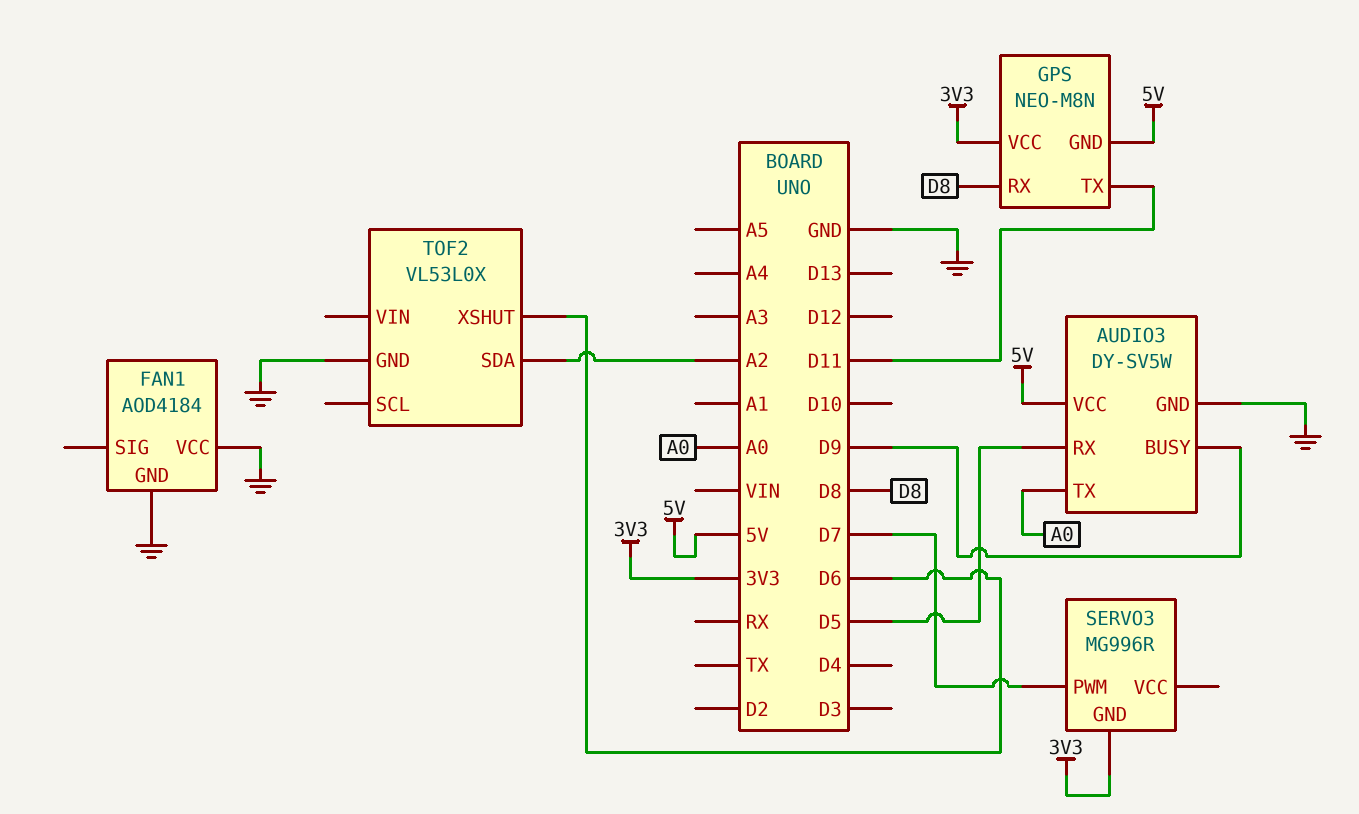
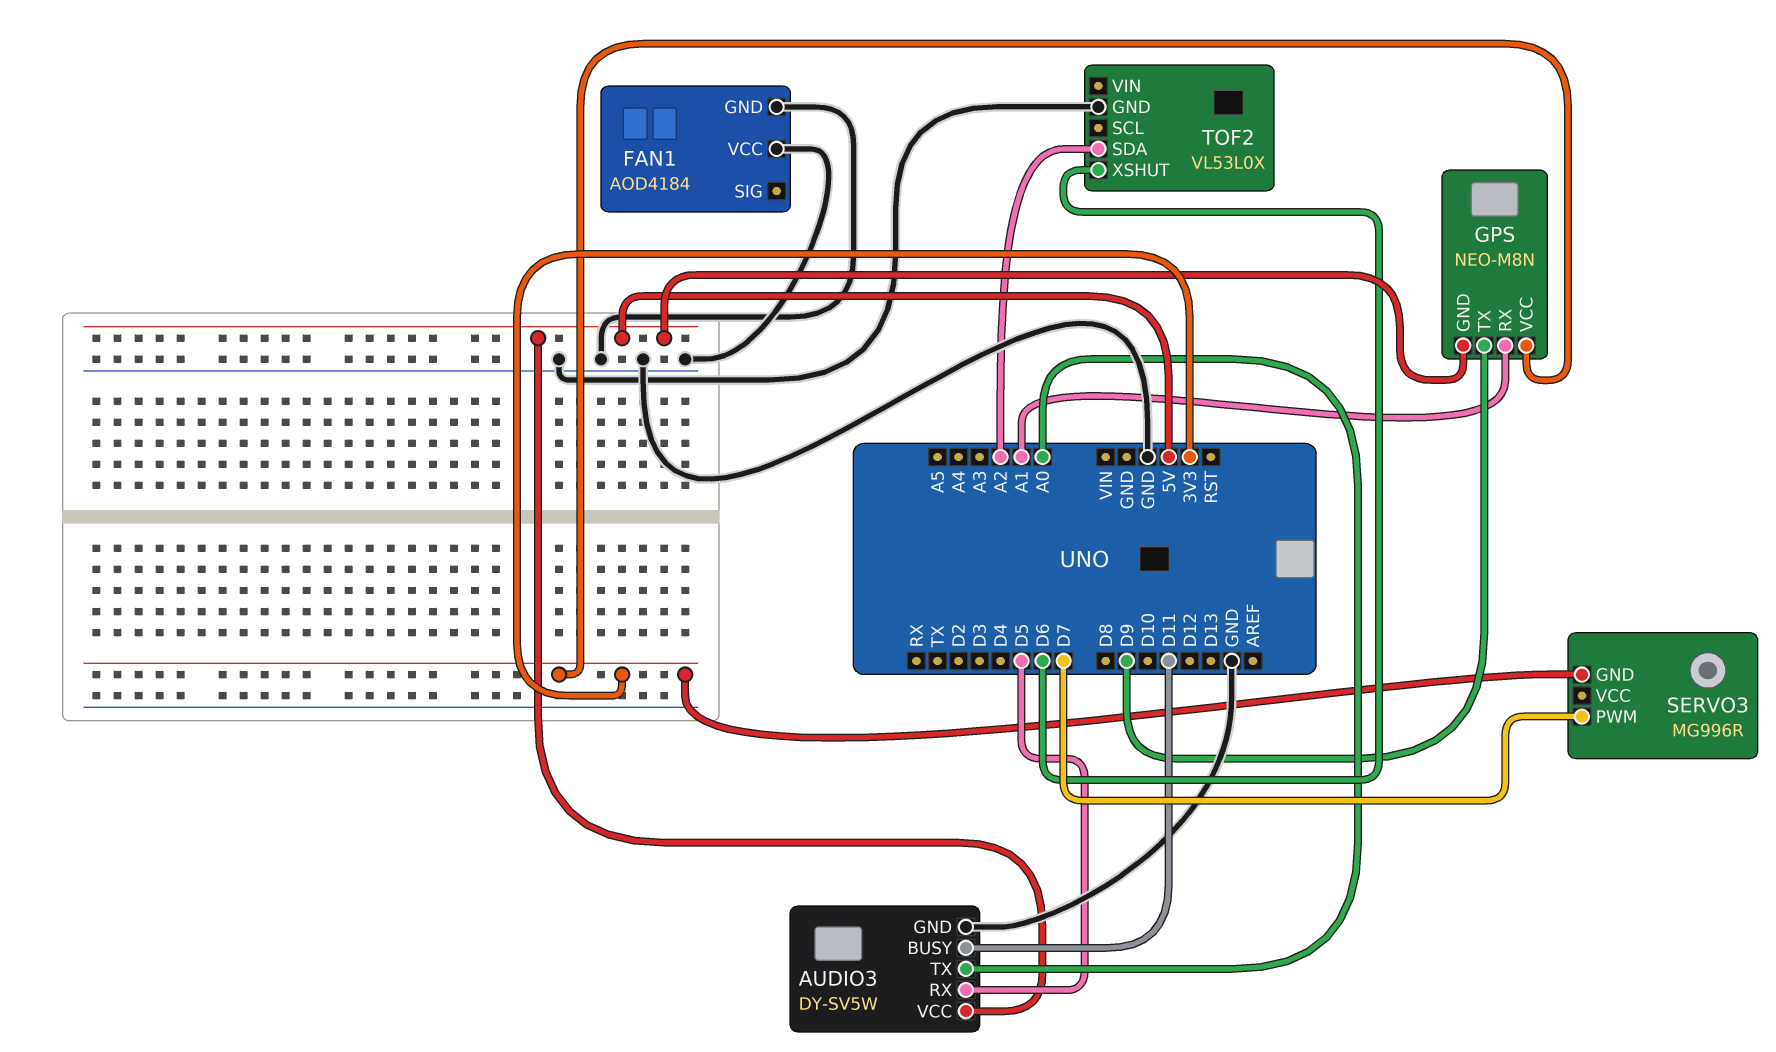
AUDIO3 pin BUSY: D9 -> D11
GPS pin RX: D8 -> A1
GPS pin TX: D11 -> D9

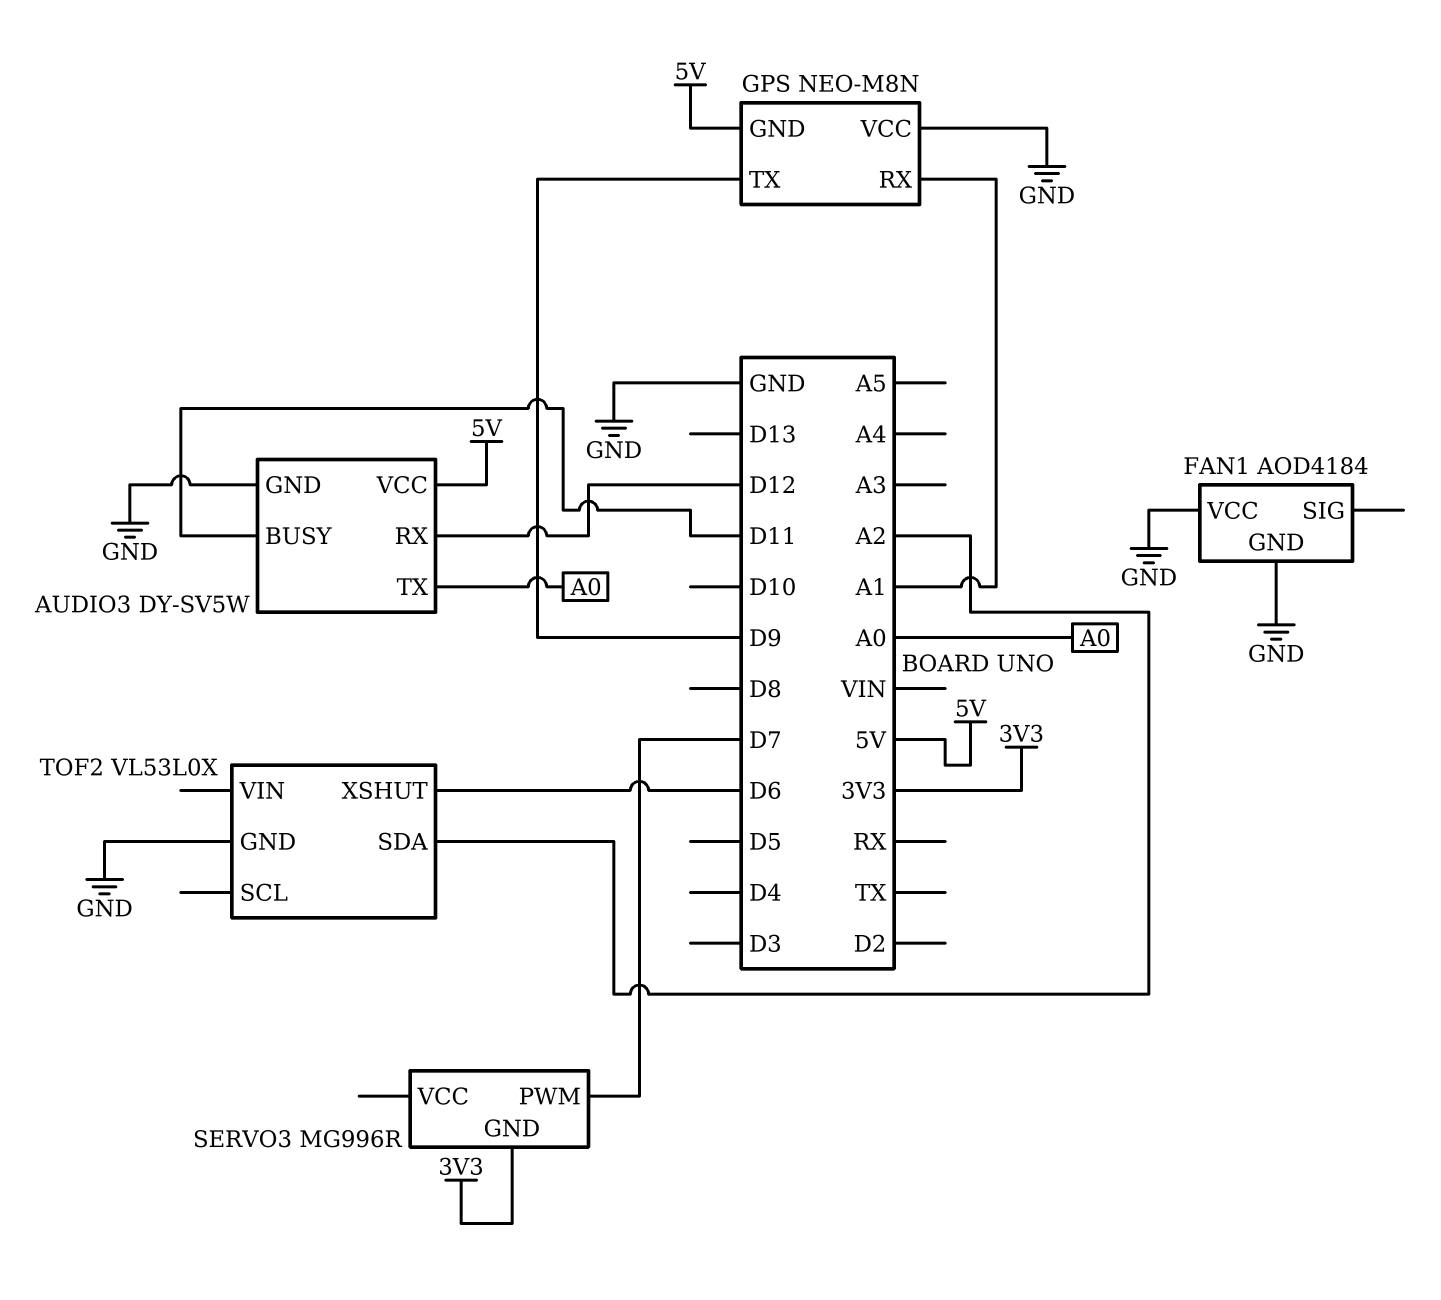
AUDIO3 pin RX: D5 -> D12
GPS pin VCC: 3V3 -> GND

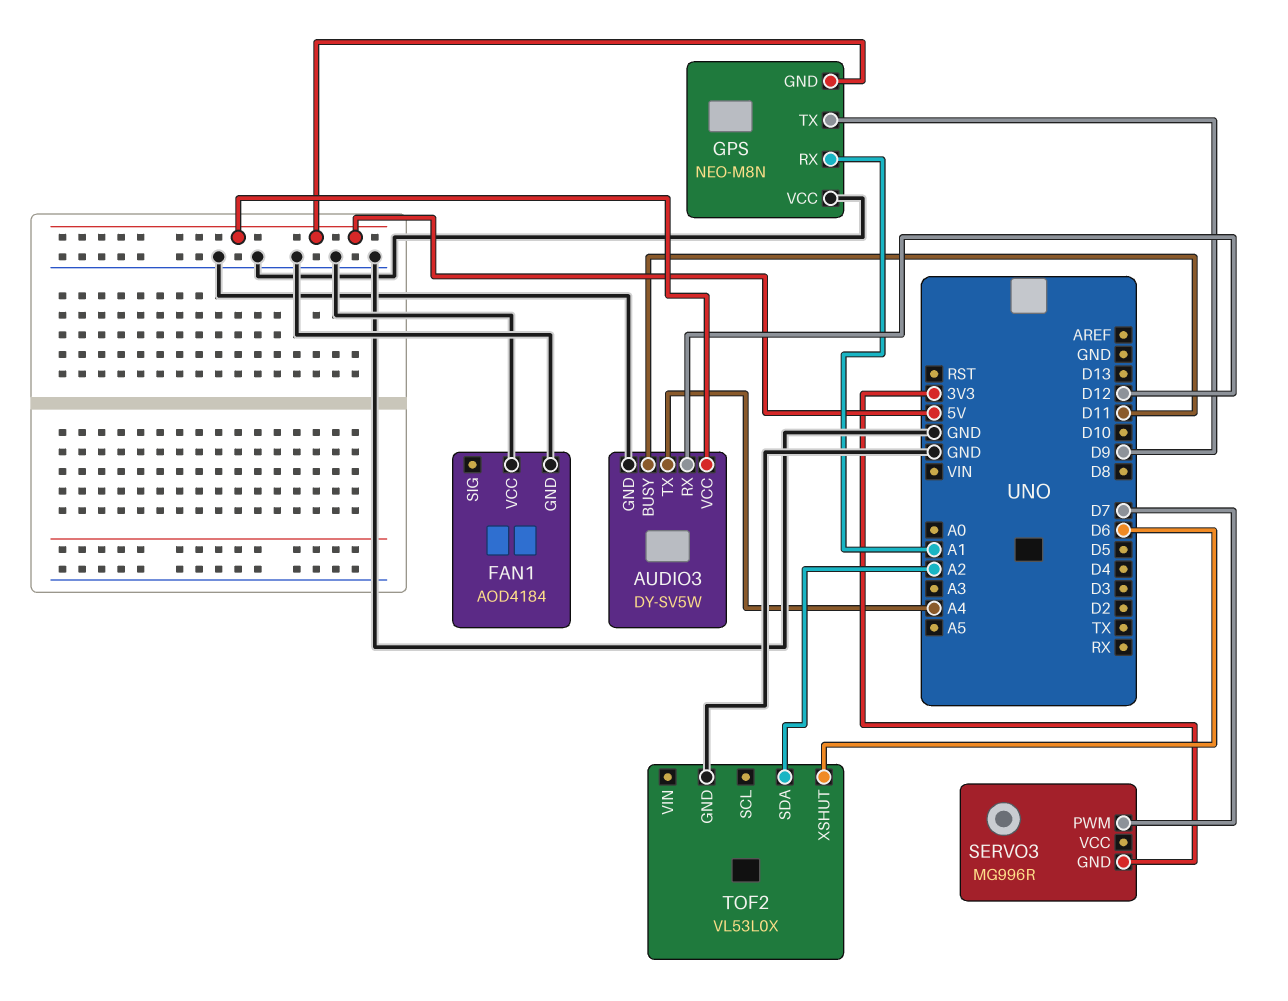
AUDIO3 pin TX: A0 -> A4

